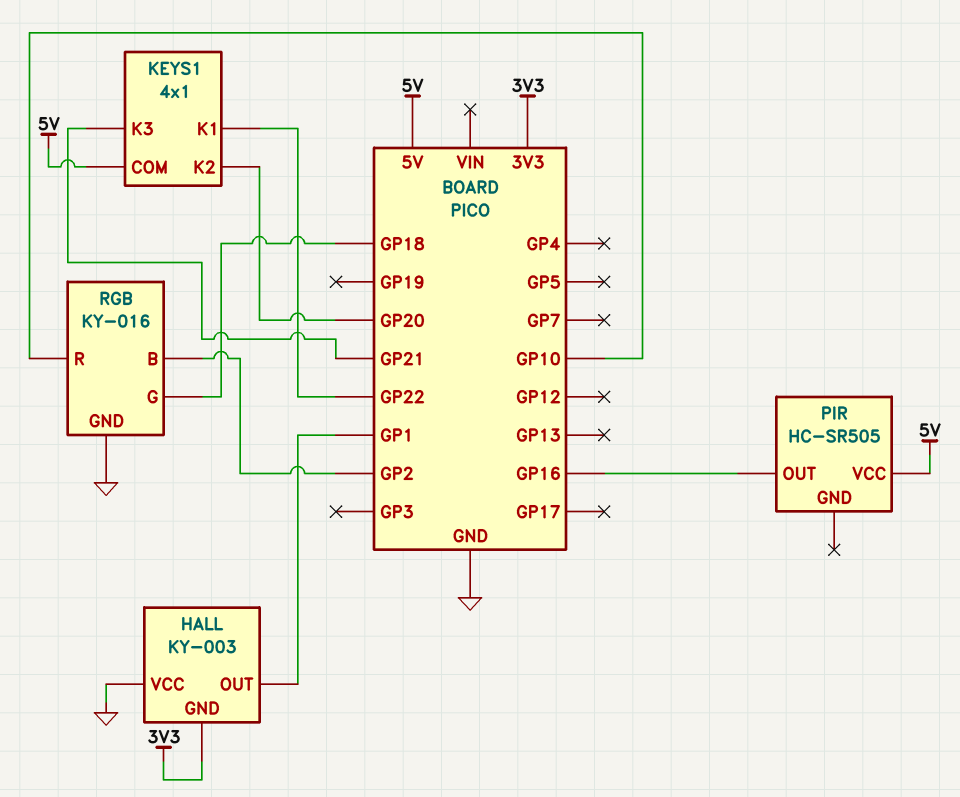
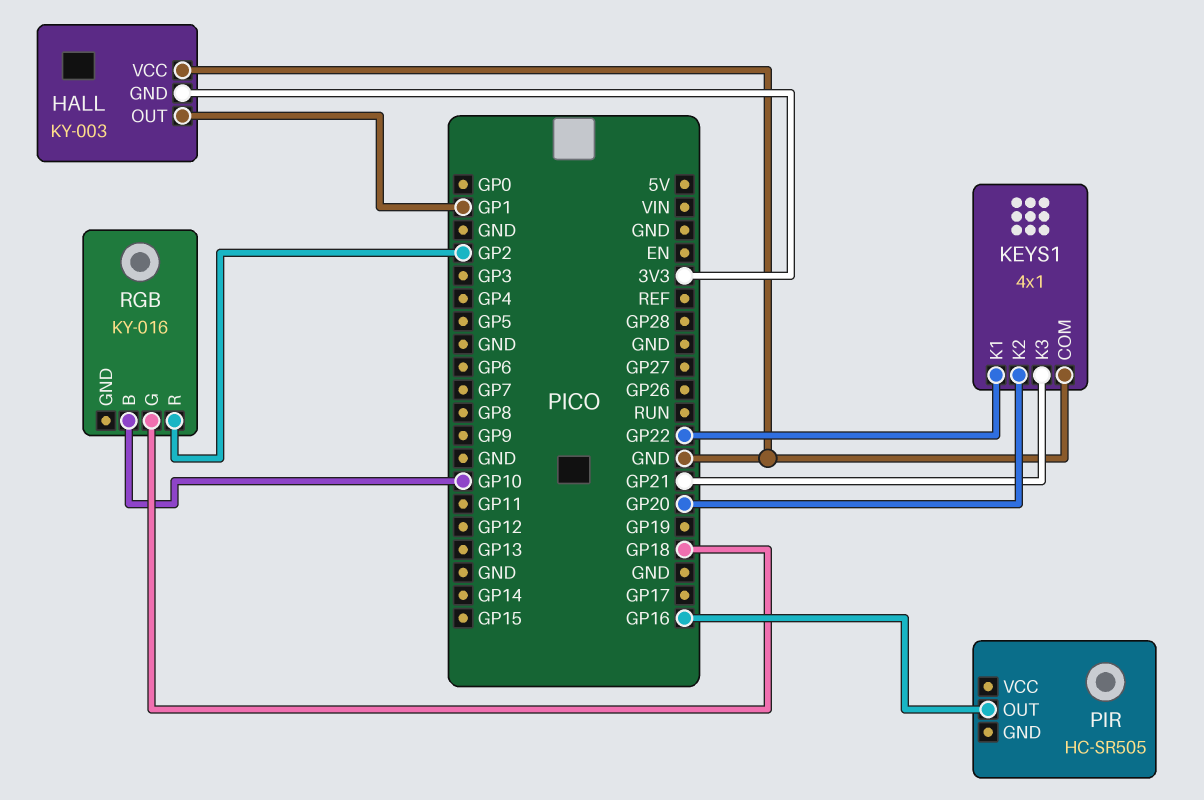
KEYS1 pin COM: 5V -> GND
PIR pin VCC: 5V -> none
RGB pin B: GP2 -> GP10
RGB pin GND: GND -> none
RGB pin R: GP10 -> GP2

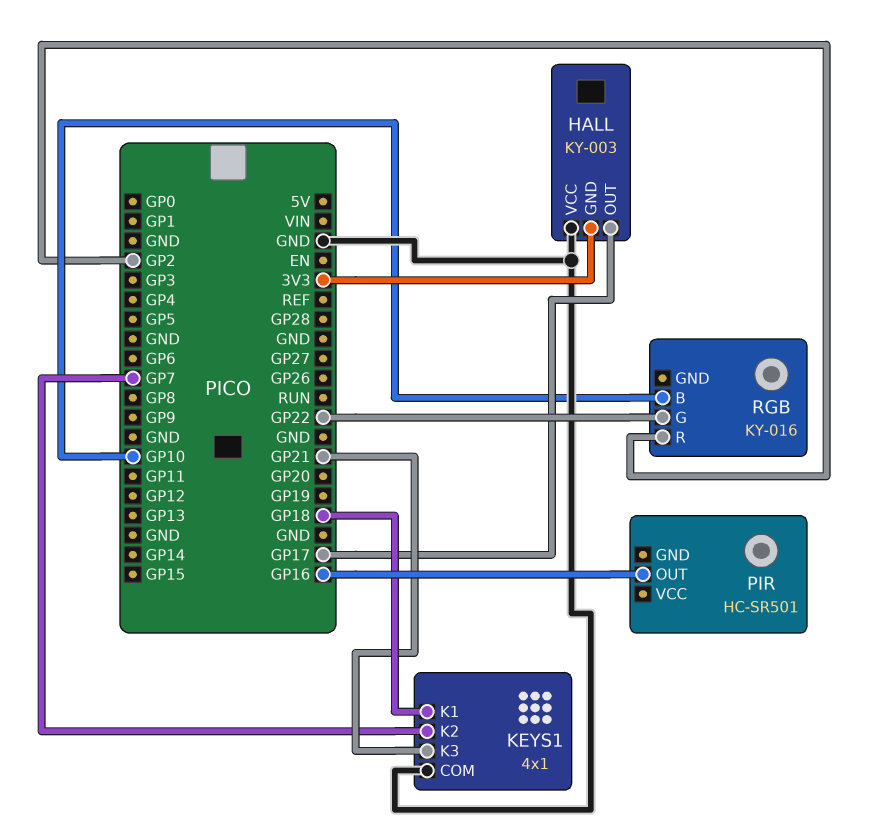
HALL pin OUT: GP1 -> GP17
KEYS1 pin K1: GP22 -> GP18
KEYS1 pin K2: GP20 -> GP7
PIR: HC-SR505 -> HC-SR501
RGB pin G: GP18 -> GP22

